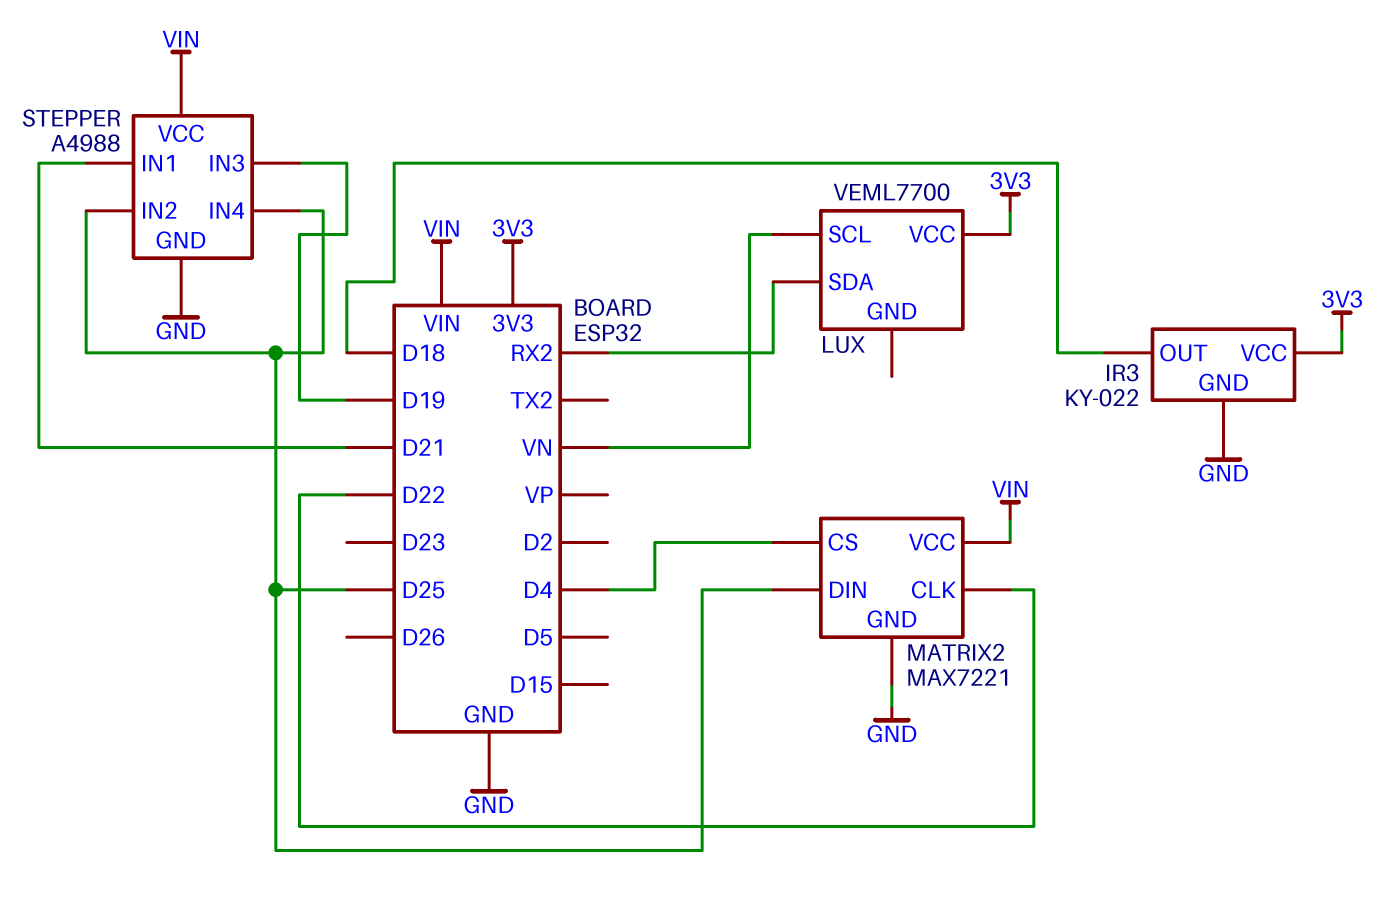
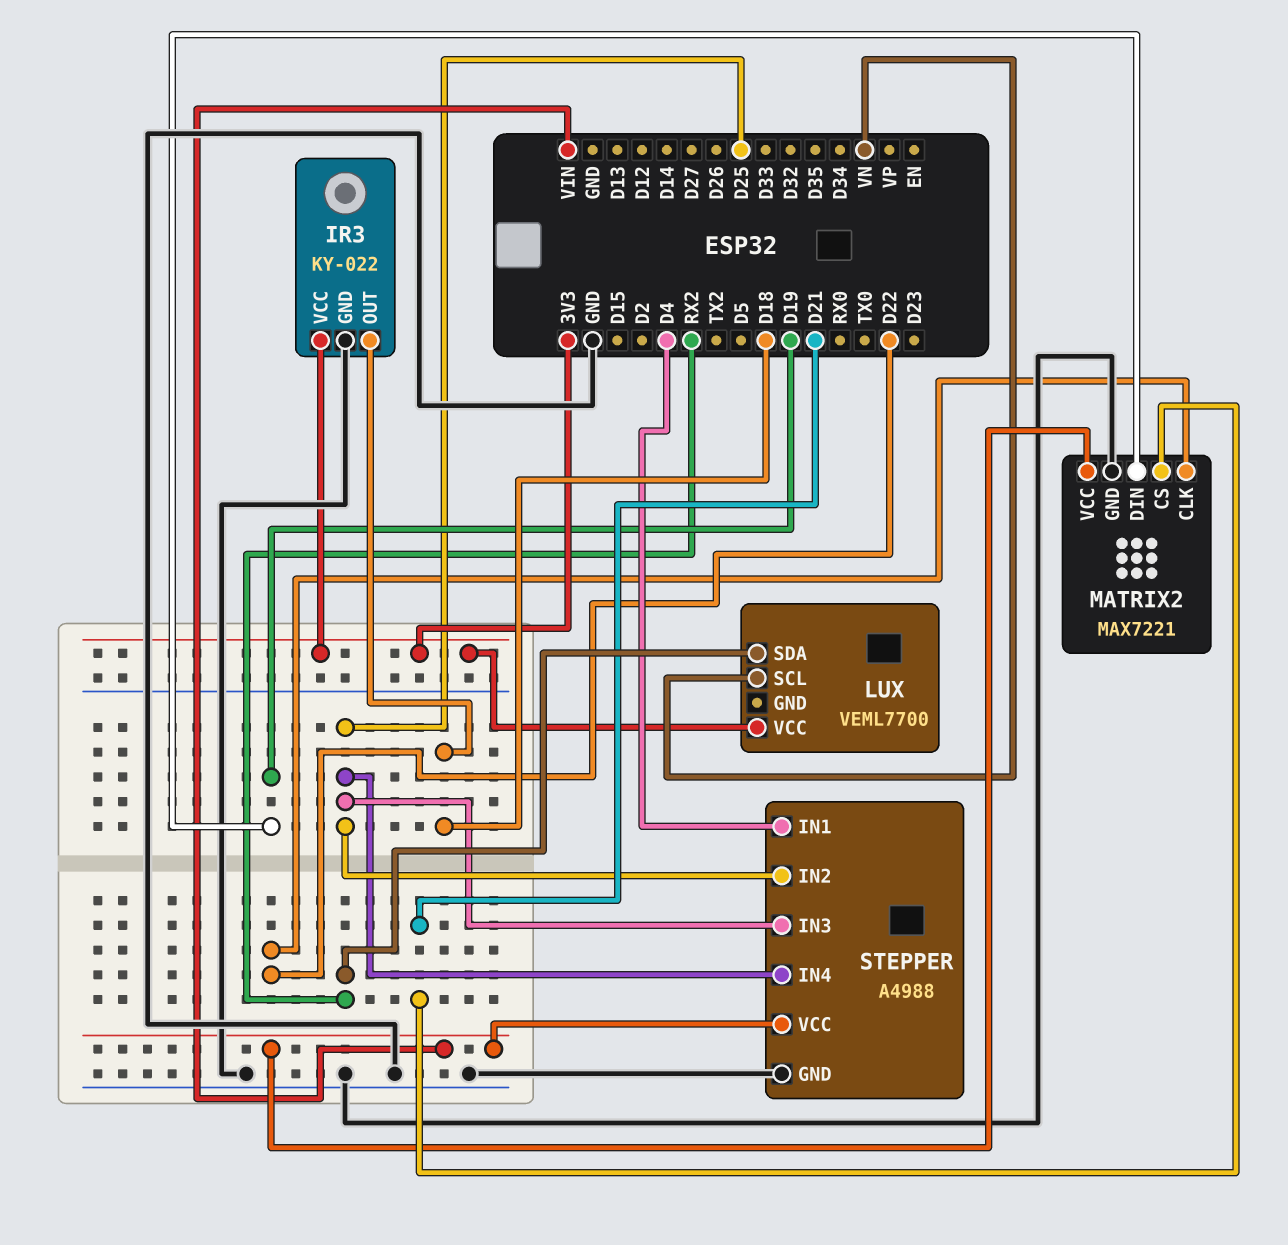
MATRIX2 pin CS: D4 -> D21
MATRIX2 pin DIN: D25 -> D19
STEPPER pin IN1: D21 -> D4
STEPPER pin IN3: D19 -> D25

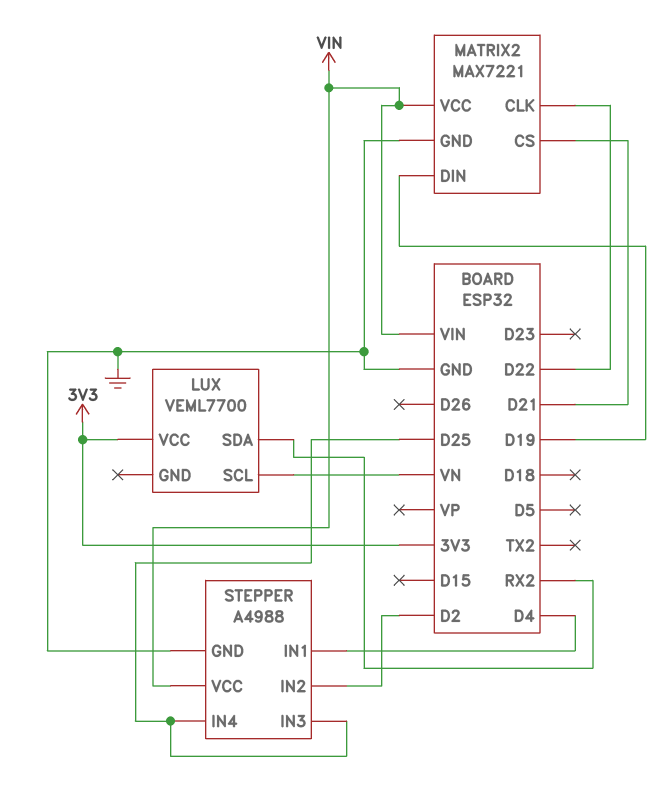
IR3: KY-022 -> none
IR3 pin GND: GND -> none
IR3 pin OUT: D18 -> none
IR3 pin VCC: 3V3 -> none
STEPPER pin IN2: D25 -> D2

